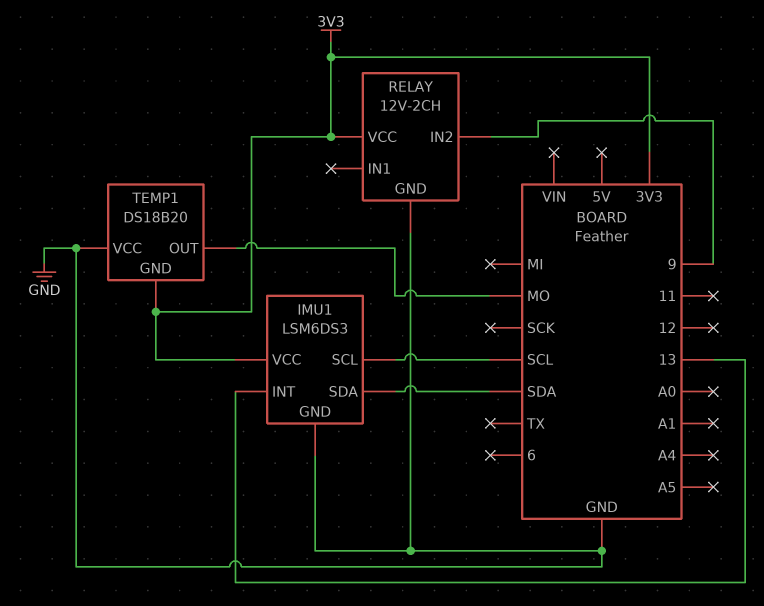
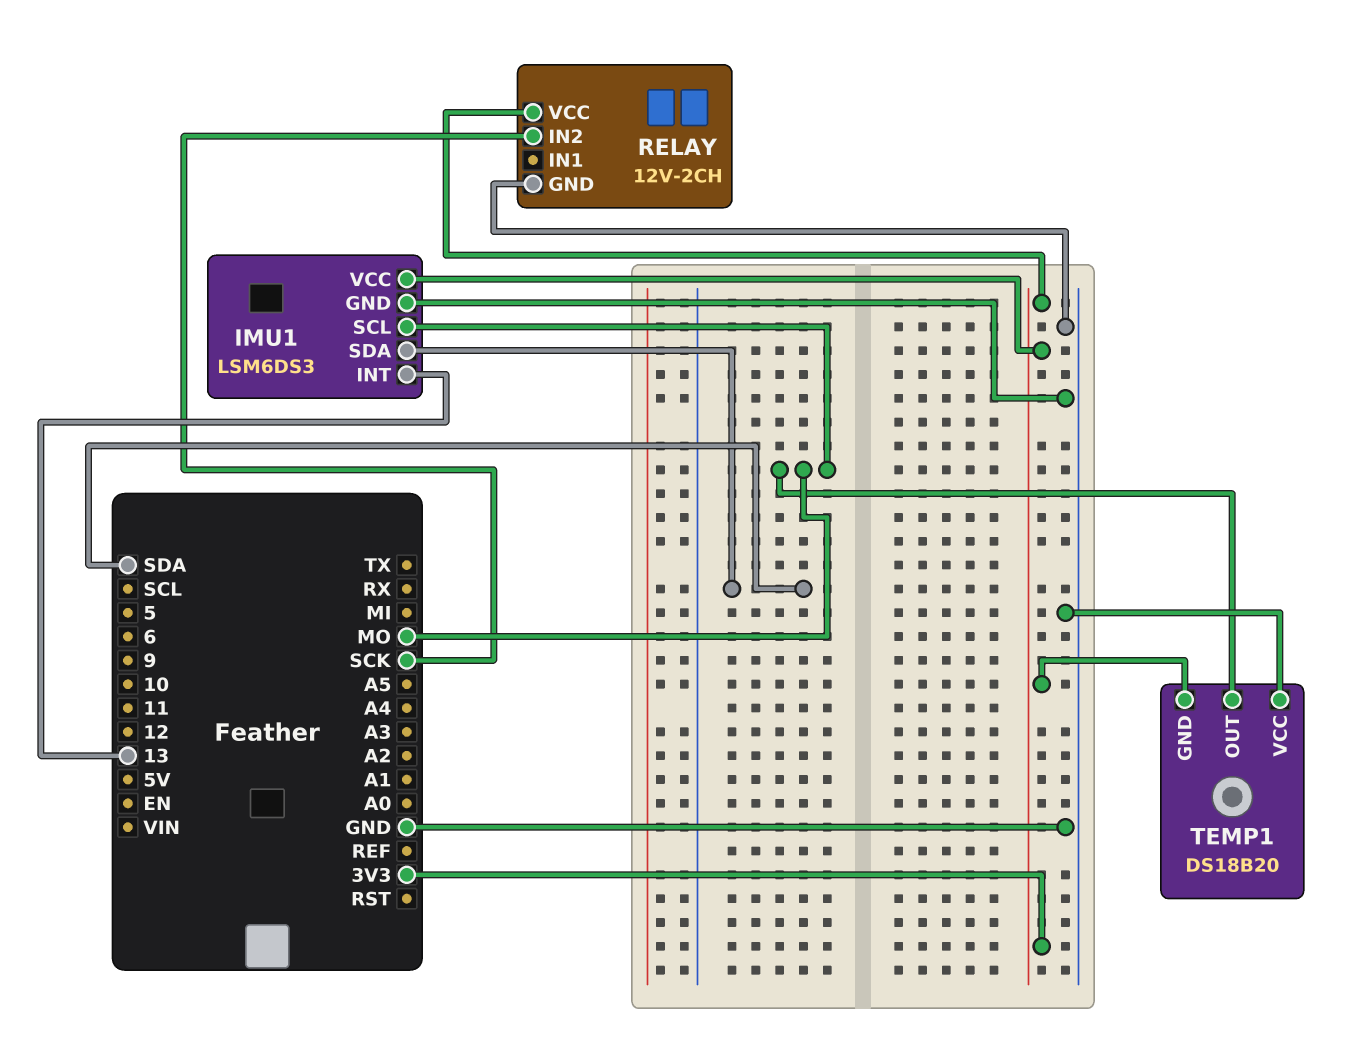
IMU1 pin SCL: SCL -> MO
RELAY pin IN2: 9 -> SCK

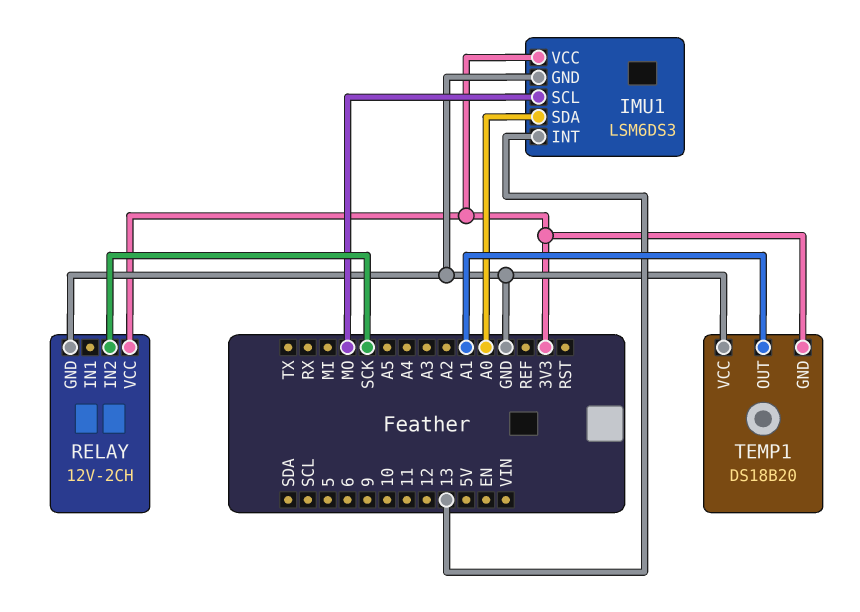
IMU1 pin SDA: SDA -> A0
TEMP1 pin OUT: MO -> A1

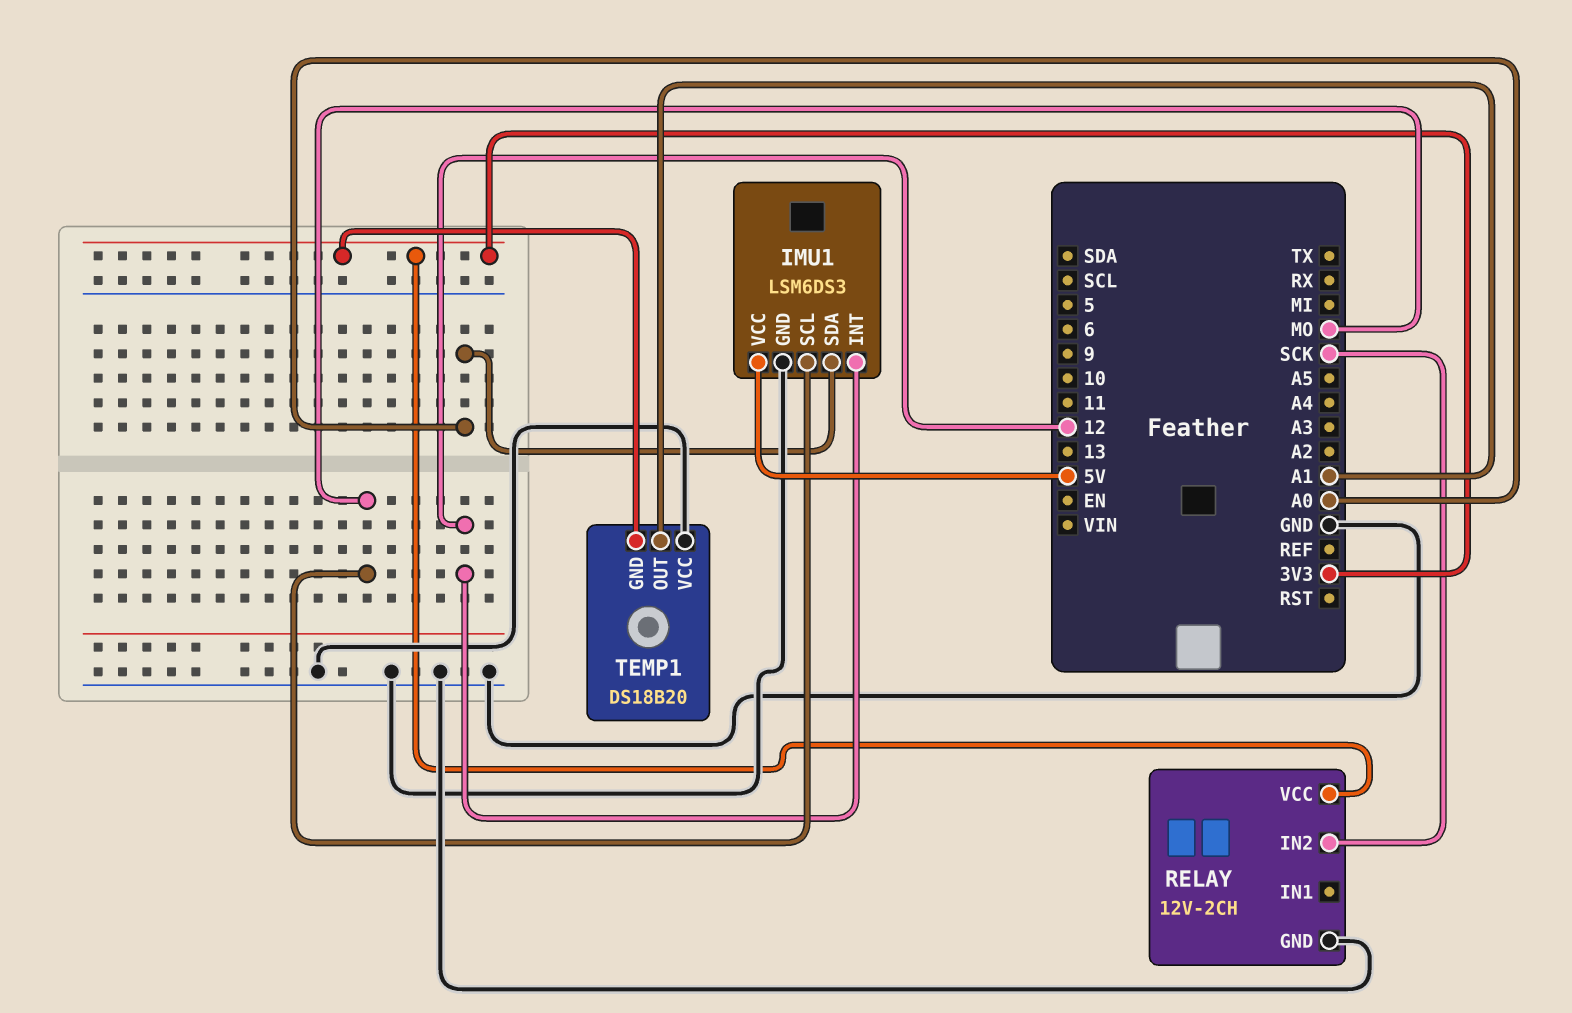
IMU1 pin INT: 13 -> 12
IMU1 pin VCC: 3V3 -> 5V

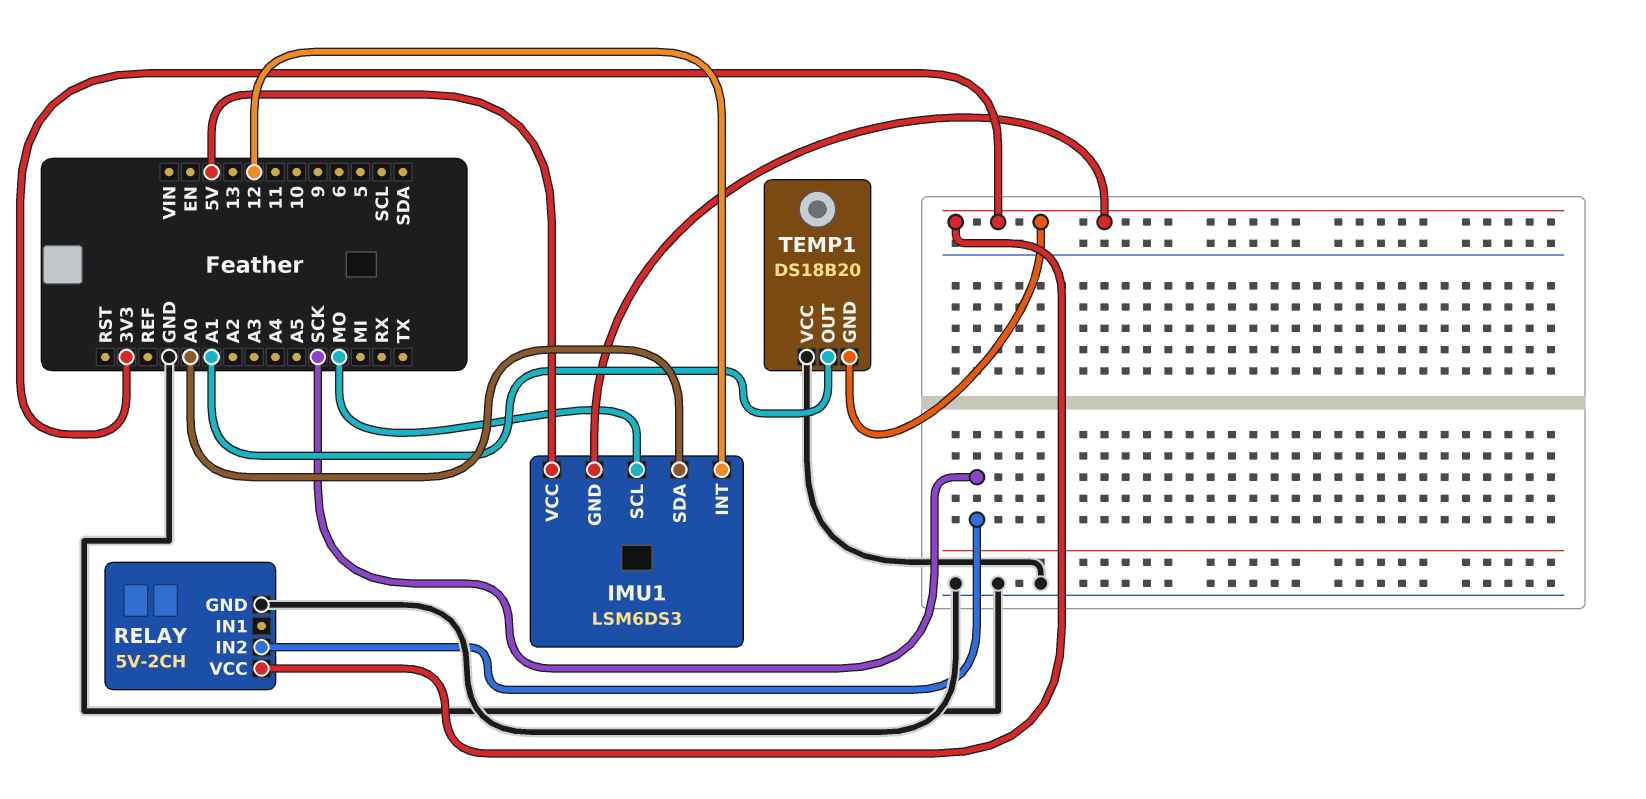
IMU1 pin GND: GND -> 3V3
RELAY: 12V-2CH -> 5V-2CH

